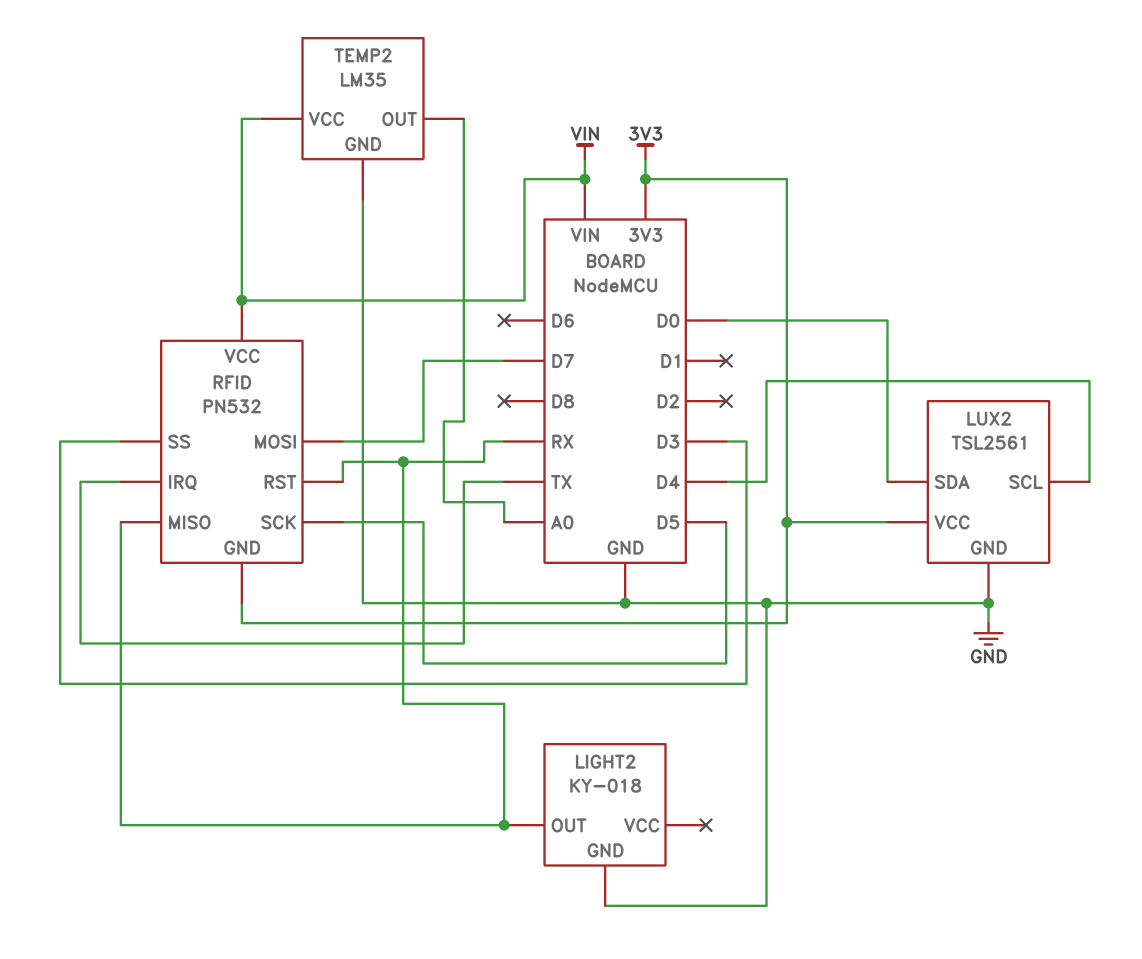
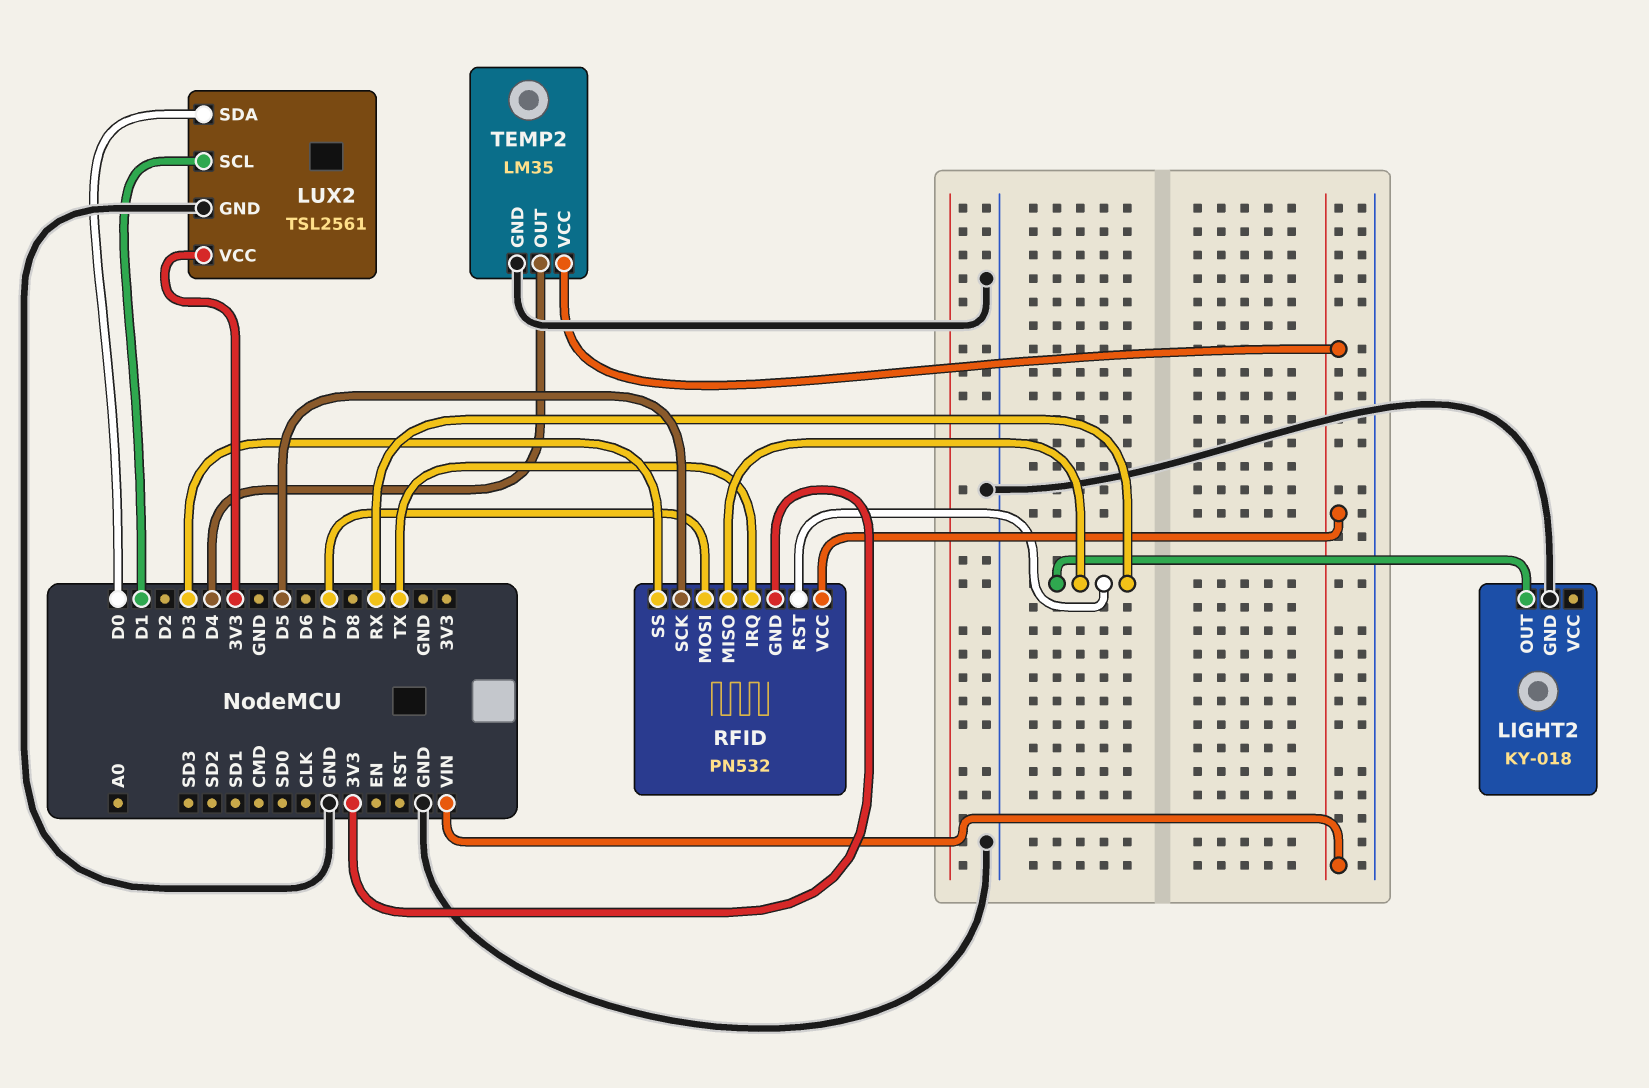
LUX2 pin SCL: D4 -> D1
TEMP2 pin OUT: A0 -> D4

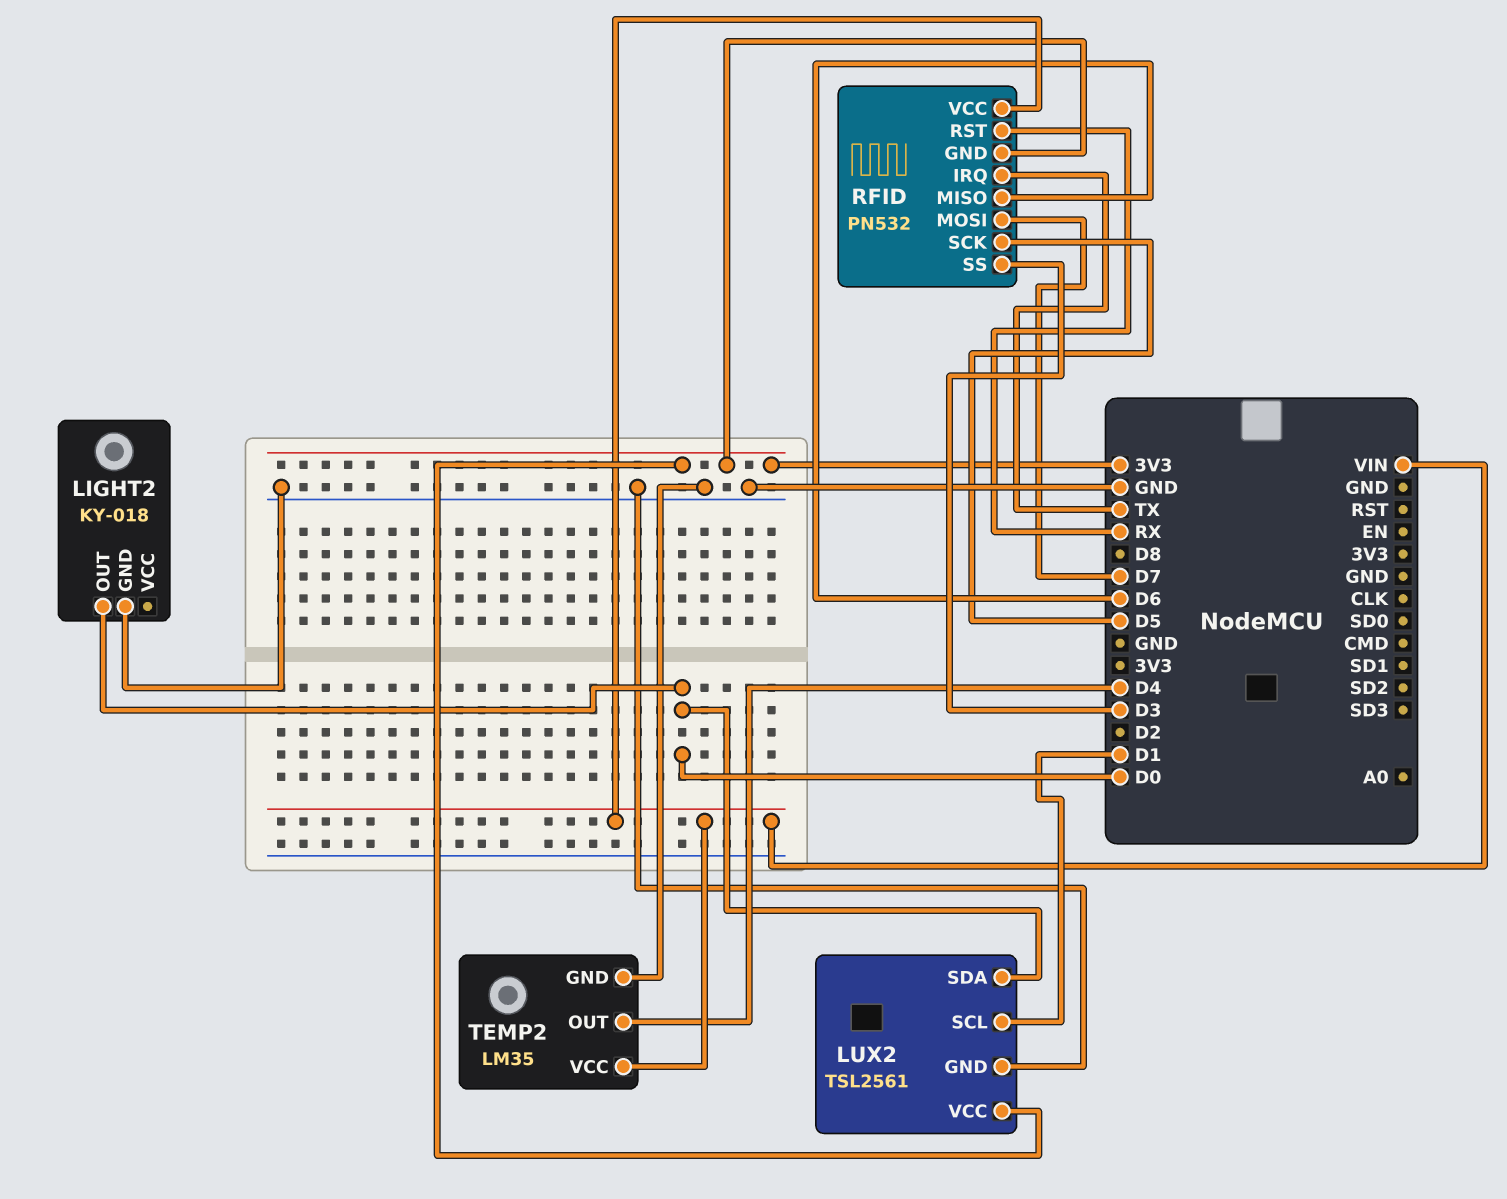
LIGHT2 pin OUT: RX -> D0
RFID pin MISO: RX -> D6

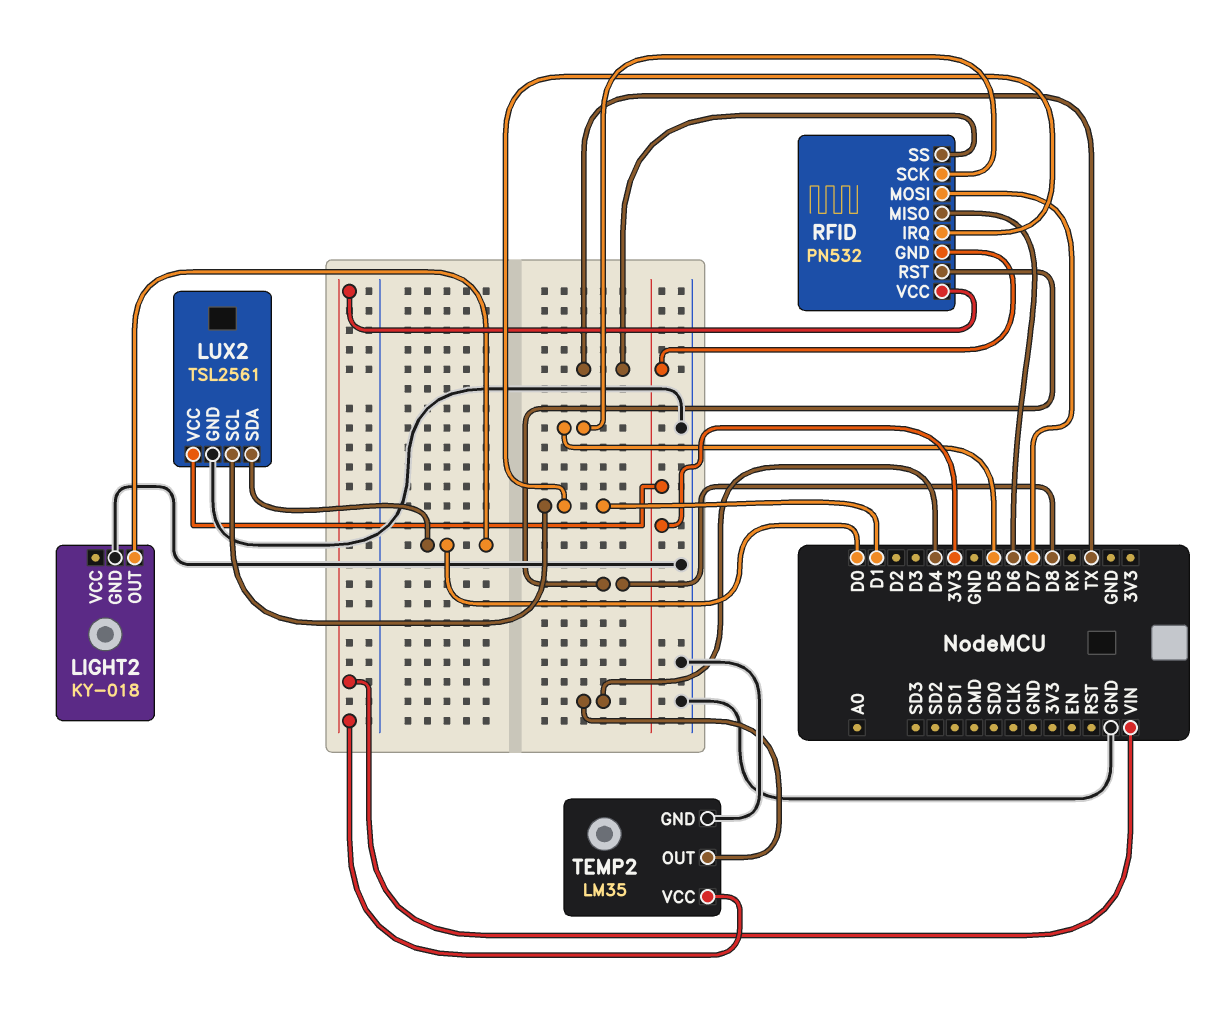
RFID pin IRQ: TX -> D1
RFID pin RST: RX -> D8
RFID pin SS: D3 -> TX

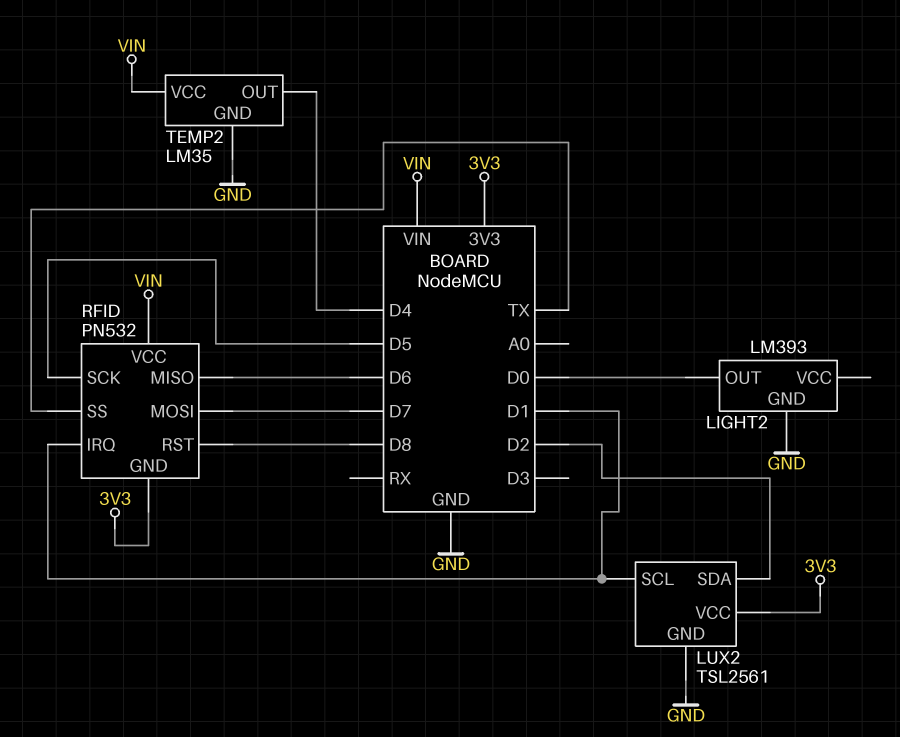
LIGHT2: KY-018 -> LM393
LUX2 pin SDA: D0 -> D2

